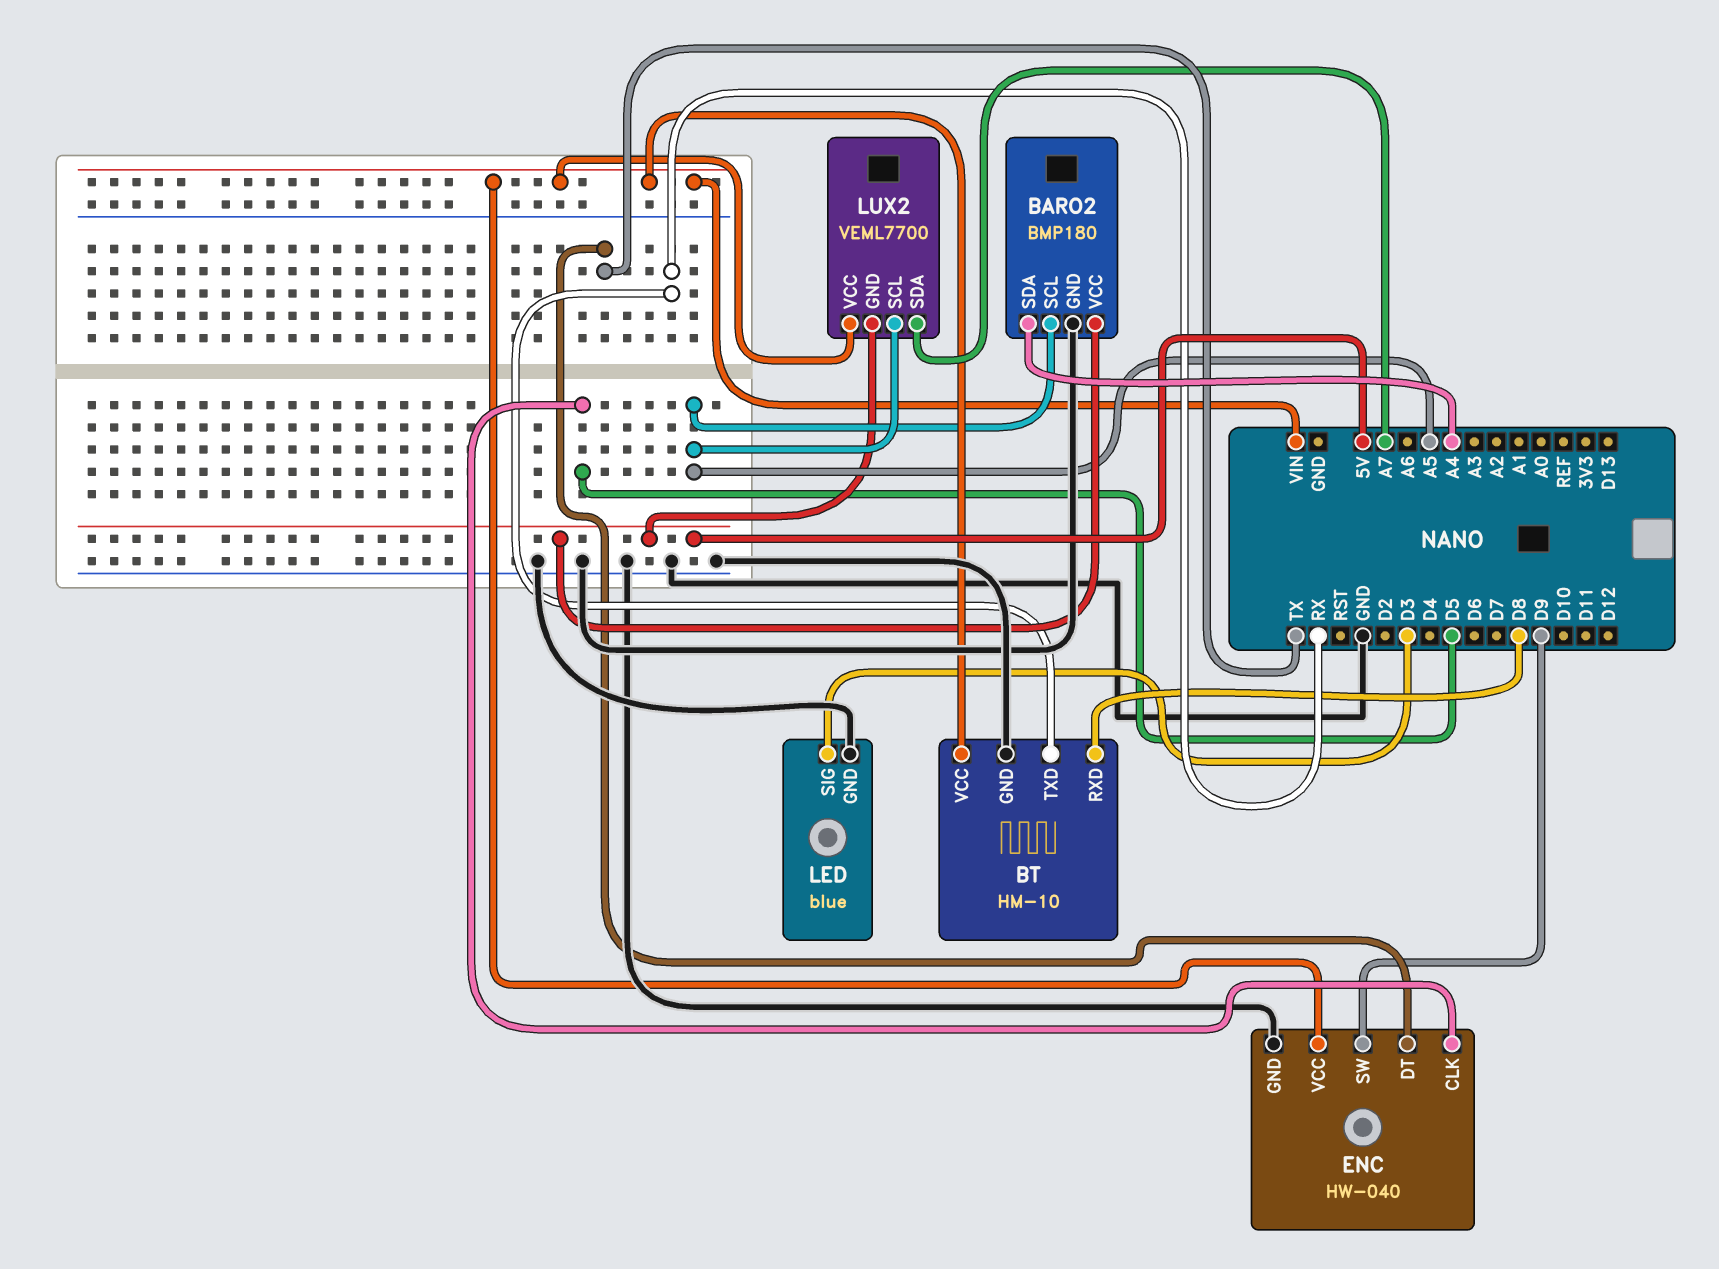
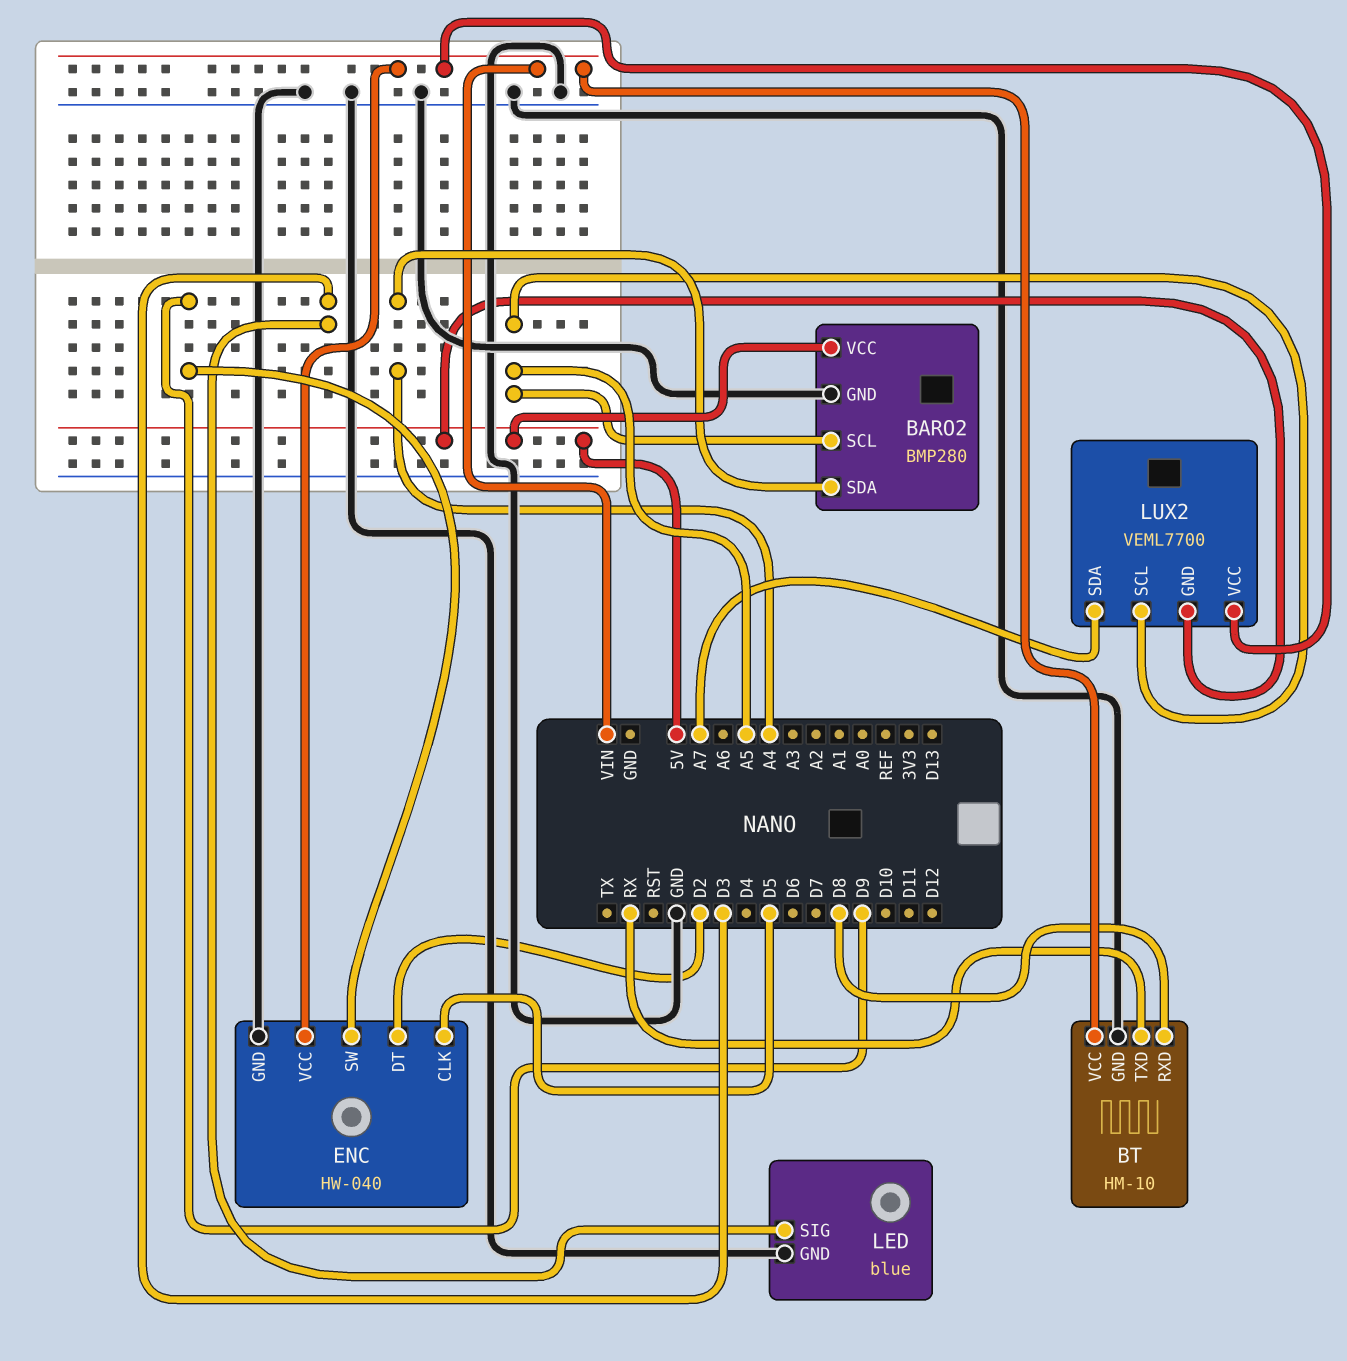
BARO2: BMP180 -> BMP280
ENC pin DT: TX -> D2

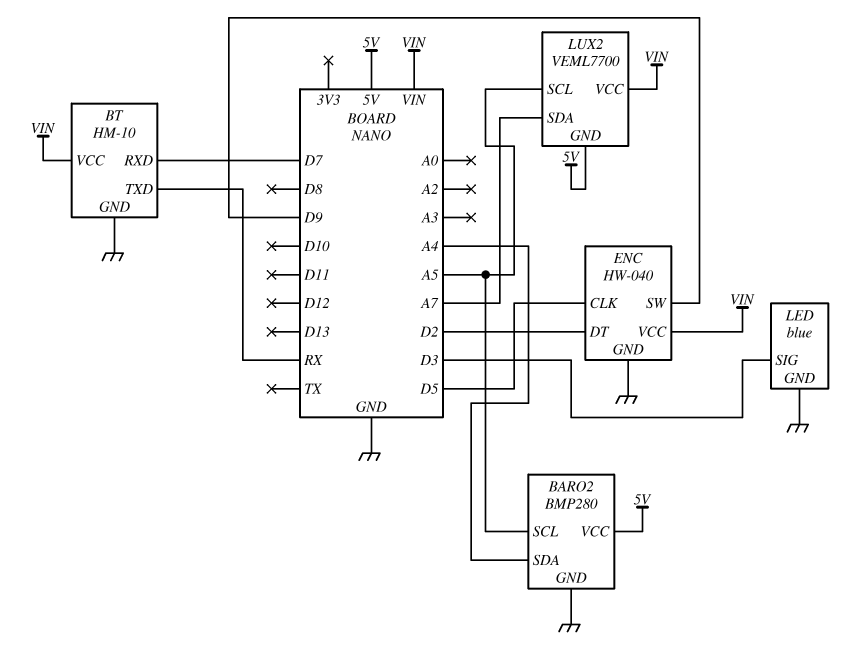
BT pin RXD: D8 -> D7

